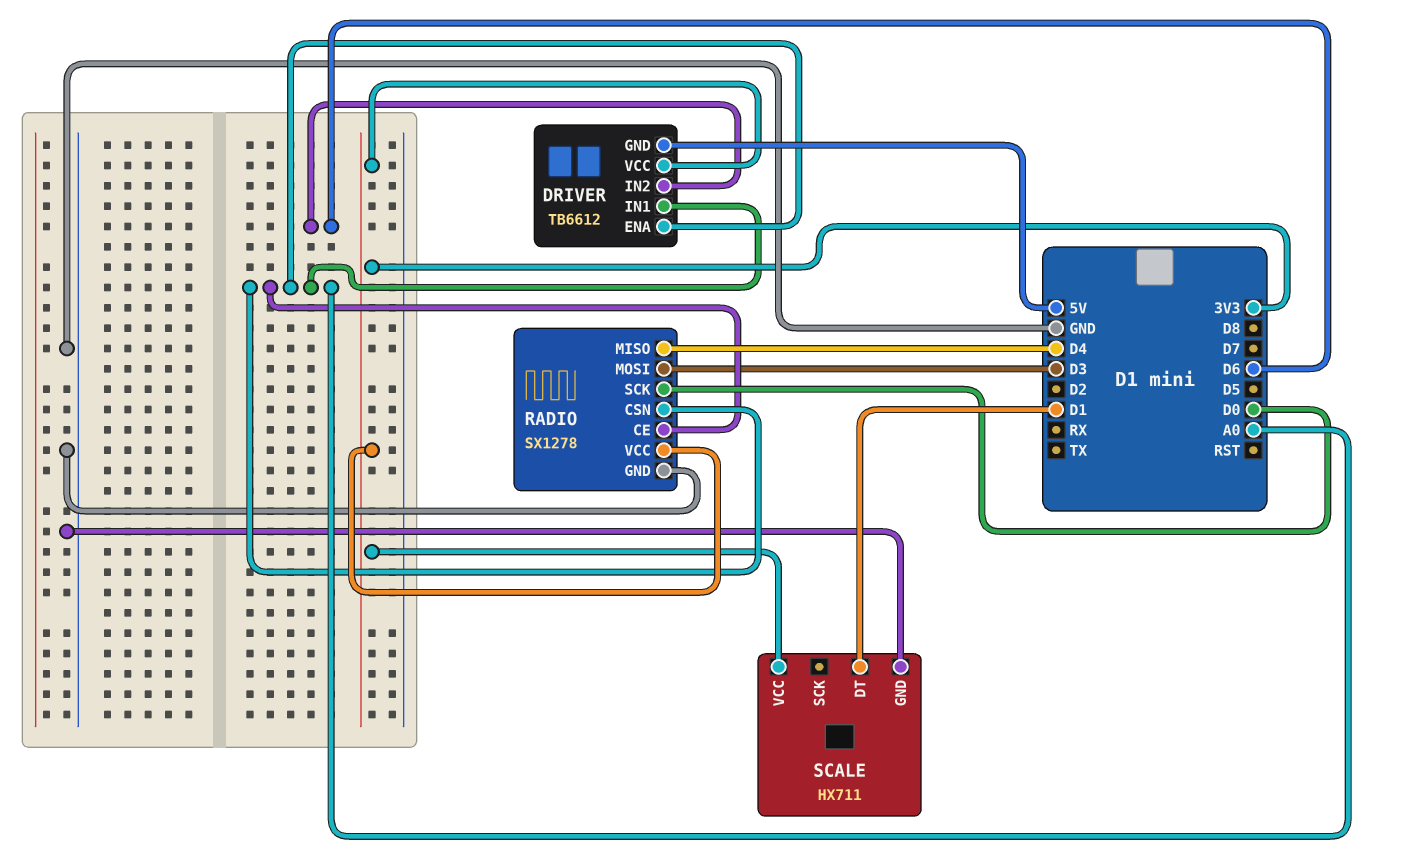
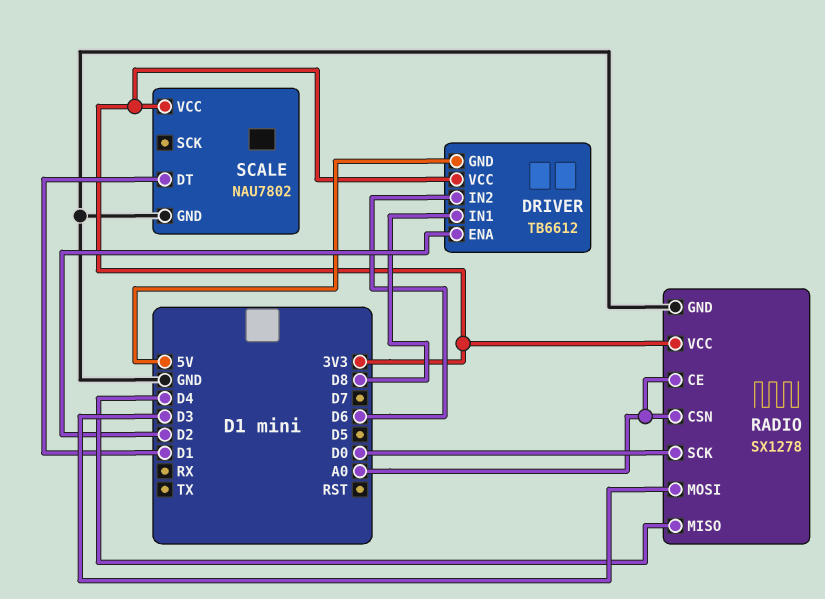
DRIVER pin ENA: A0 -> D2
DRIVER pin IN1: A0 -> D8
SCALE: HX711 -> NAU7802

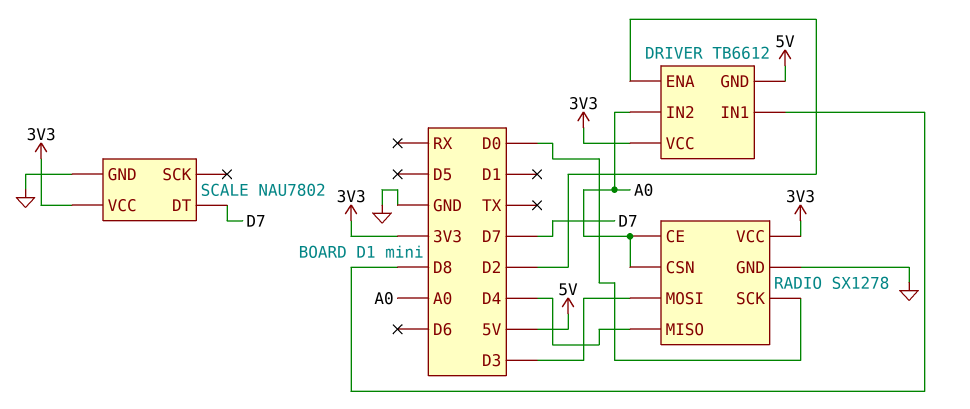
DRIVER pin IN2: D6 -> A0
SCALE pin DT: D1 -> D7

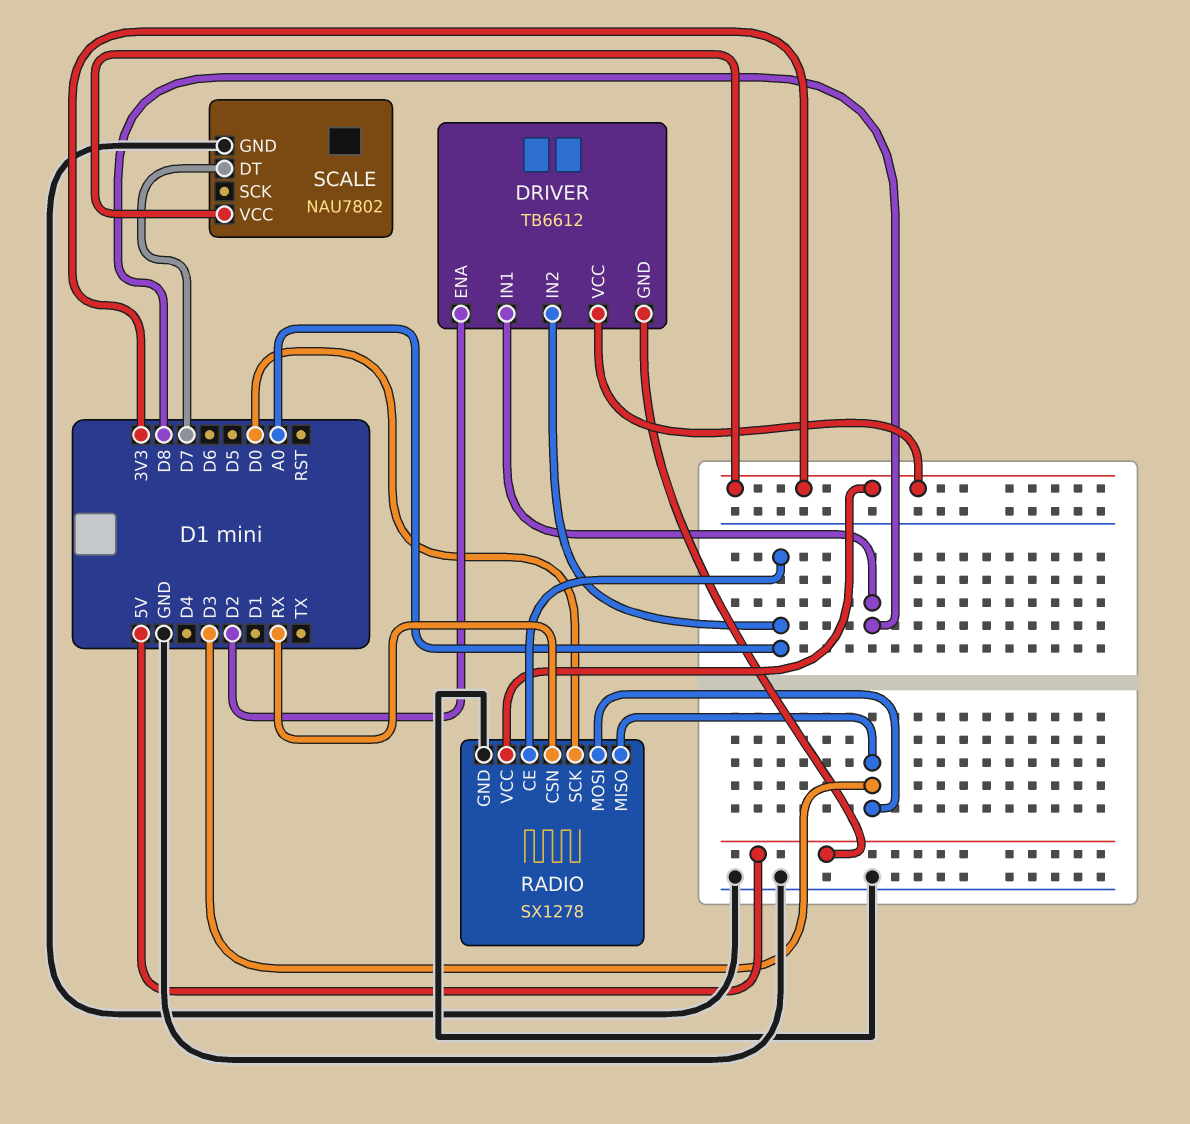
RADIO pin CSN: A0 -> RX
RADIO pin MISO: D4 -> D3

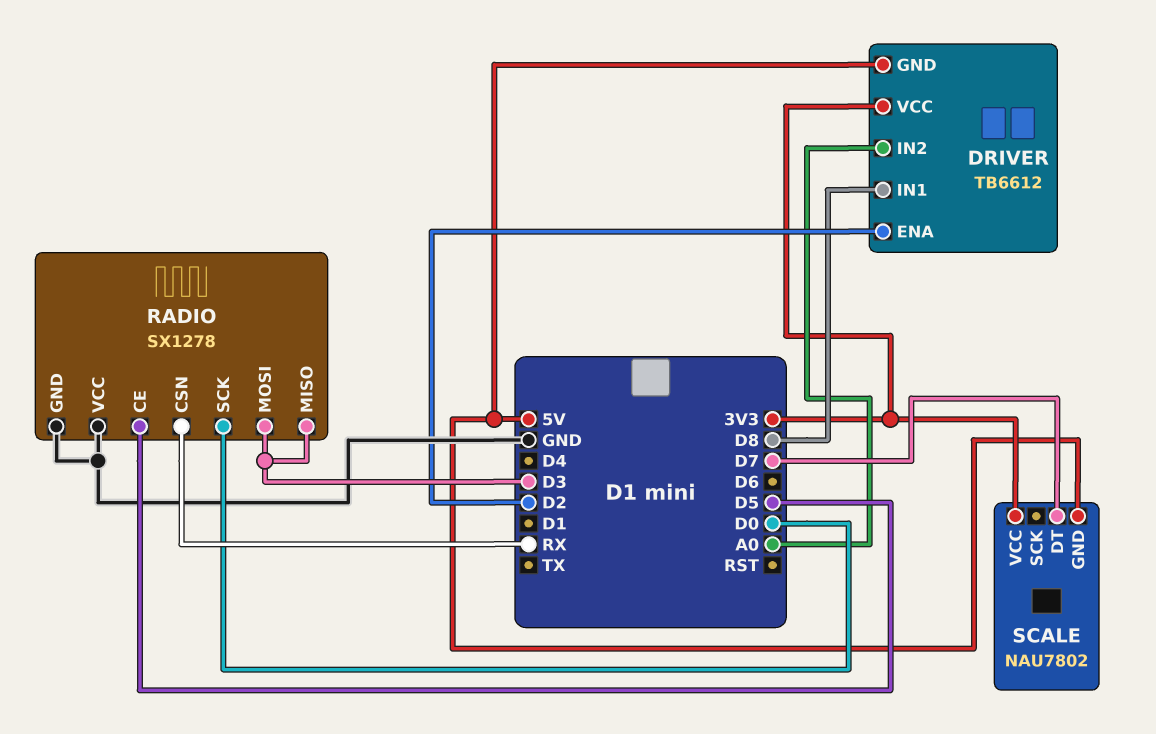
RADIO pin CE: A0 -> D5
RADIO pin VCC: 3V3 -> GND
SCALE pin GND: GND -> 5V

